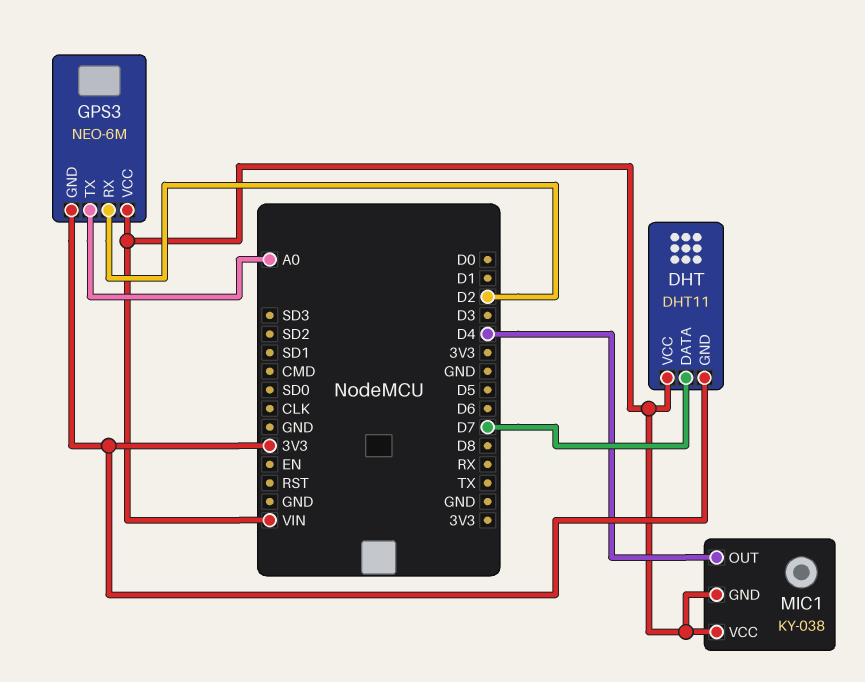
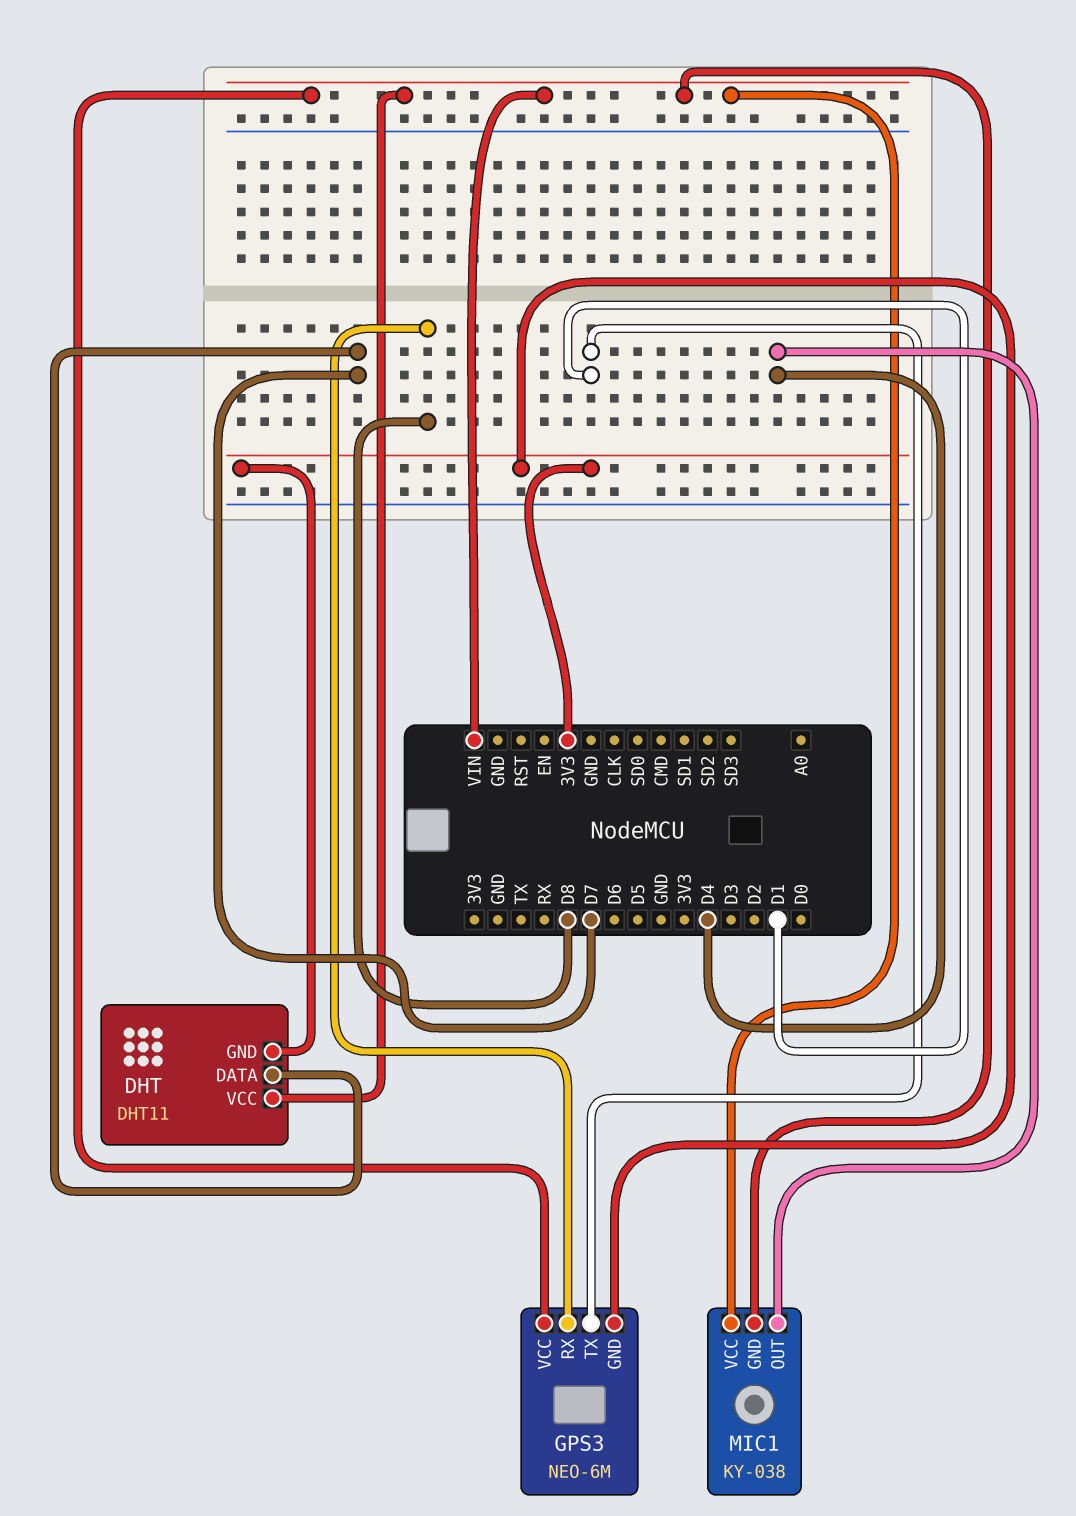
GPS3 pin RX: D2 -> D8
GPS3 pin TX: A0 -> D1

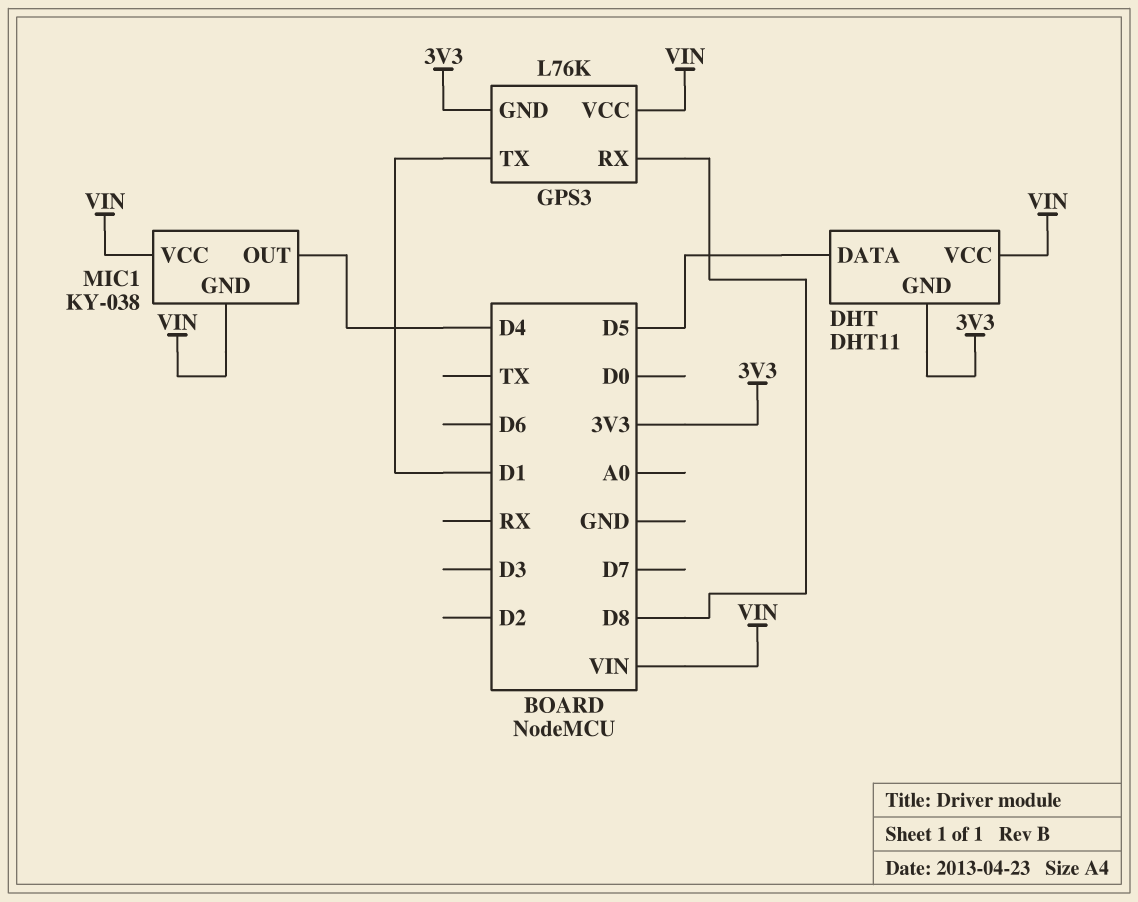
DHT pin DATA: D7 -> D5
GPS3: NEO-6M -> L76K

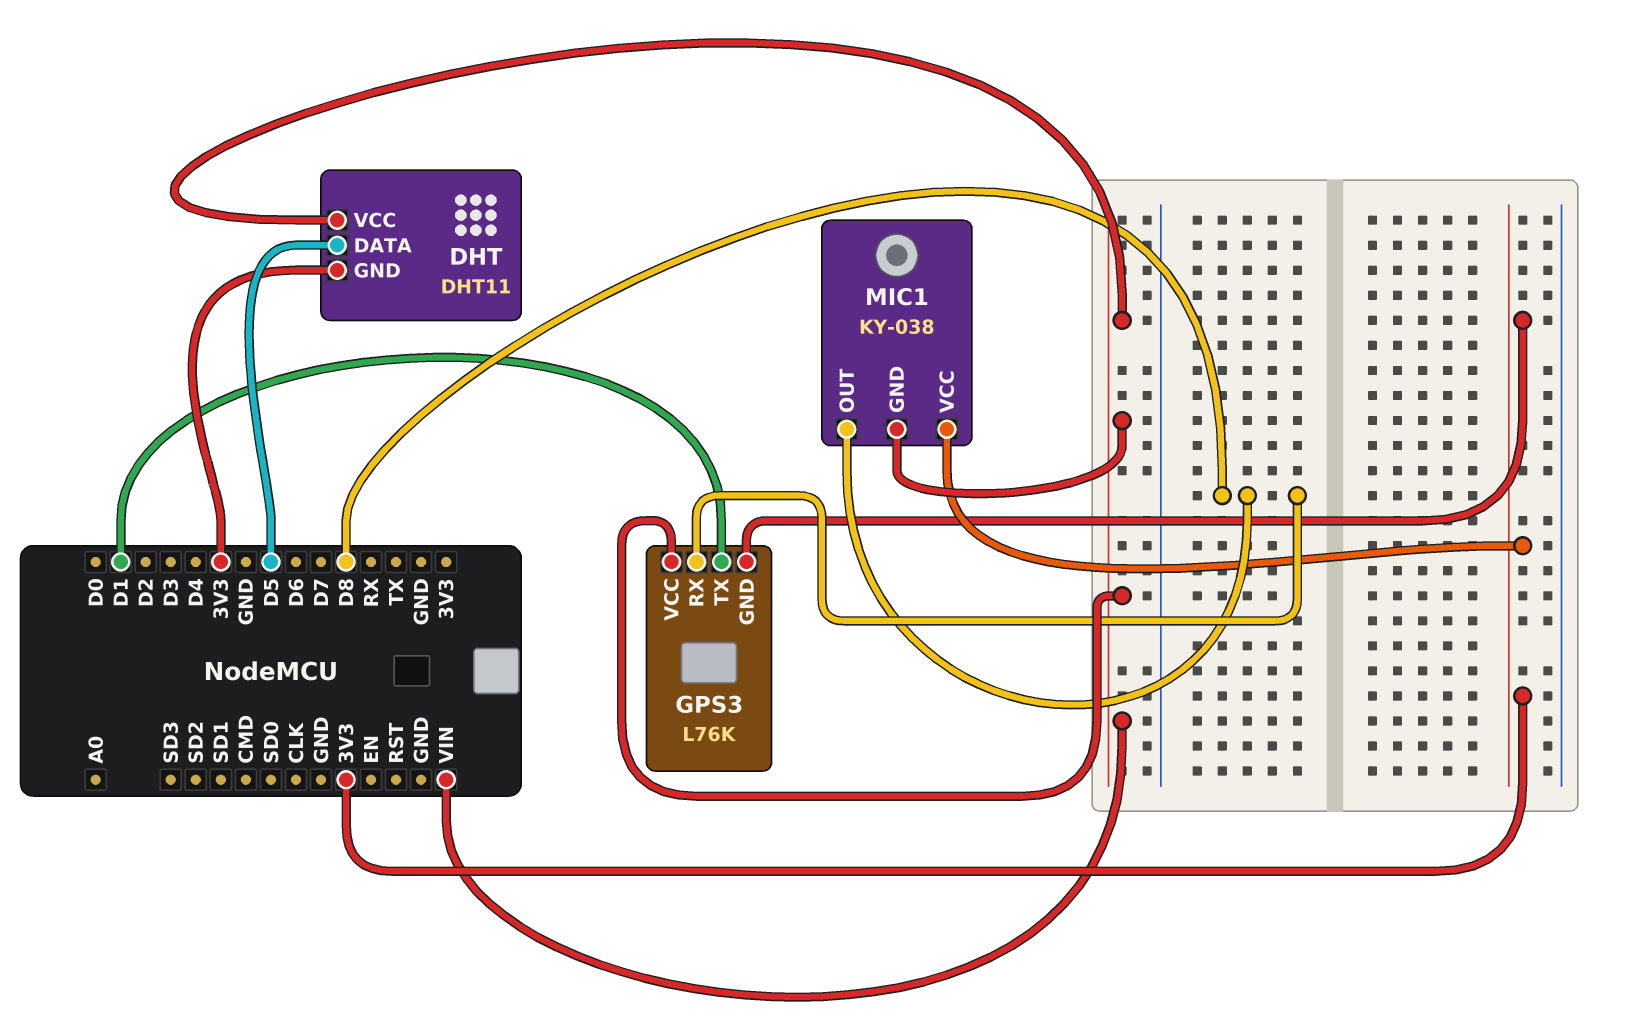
MIC1 pin OUT: D4 -> D8
MIC1 pin VCC: VIN -> 3V3

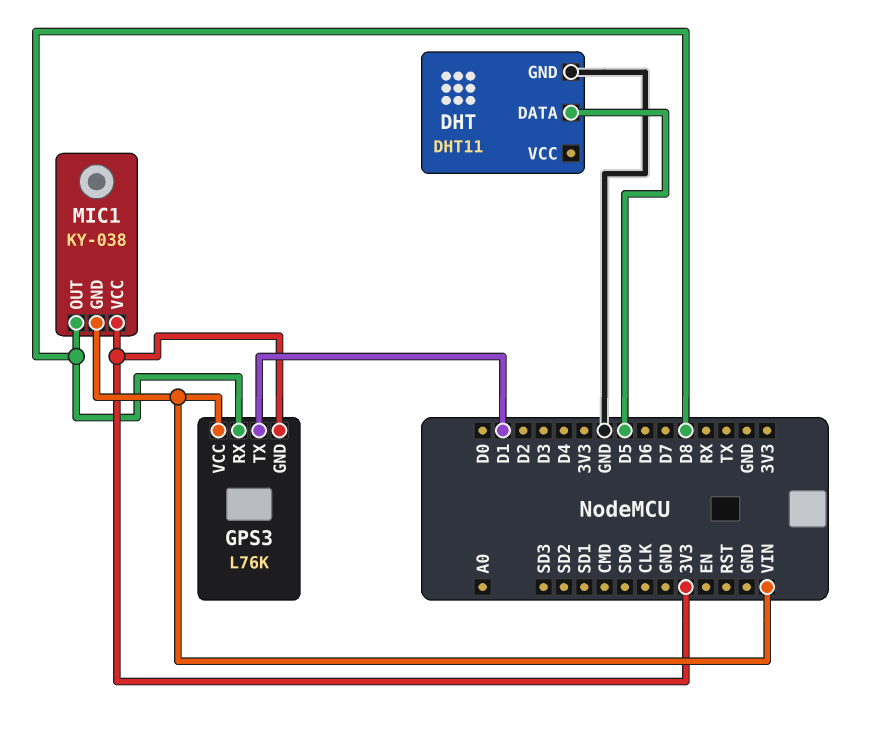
DHT pin GND: 3V3 -> GND
DHT pin VCC: VIN -> none

